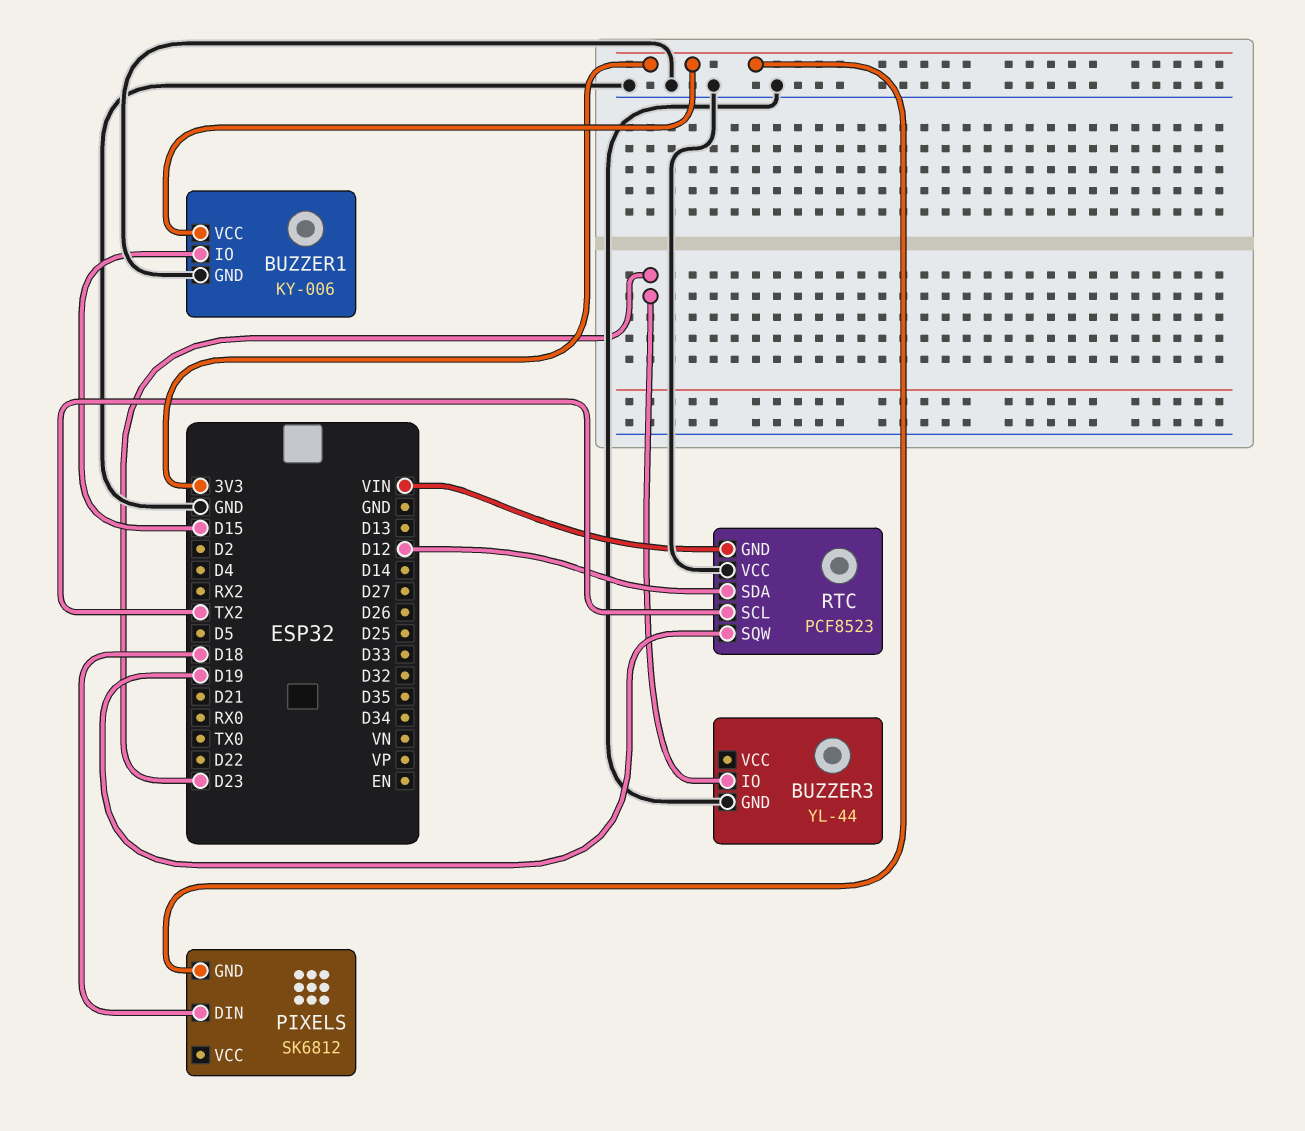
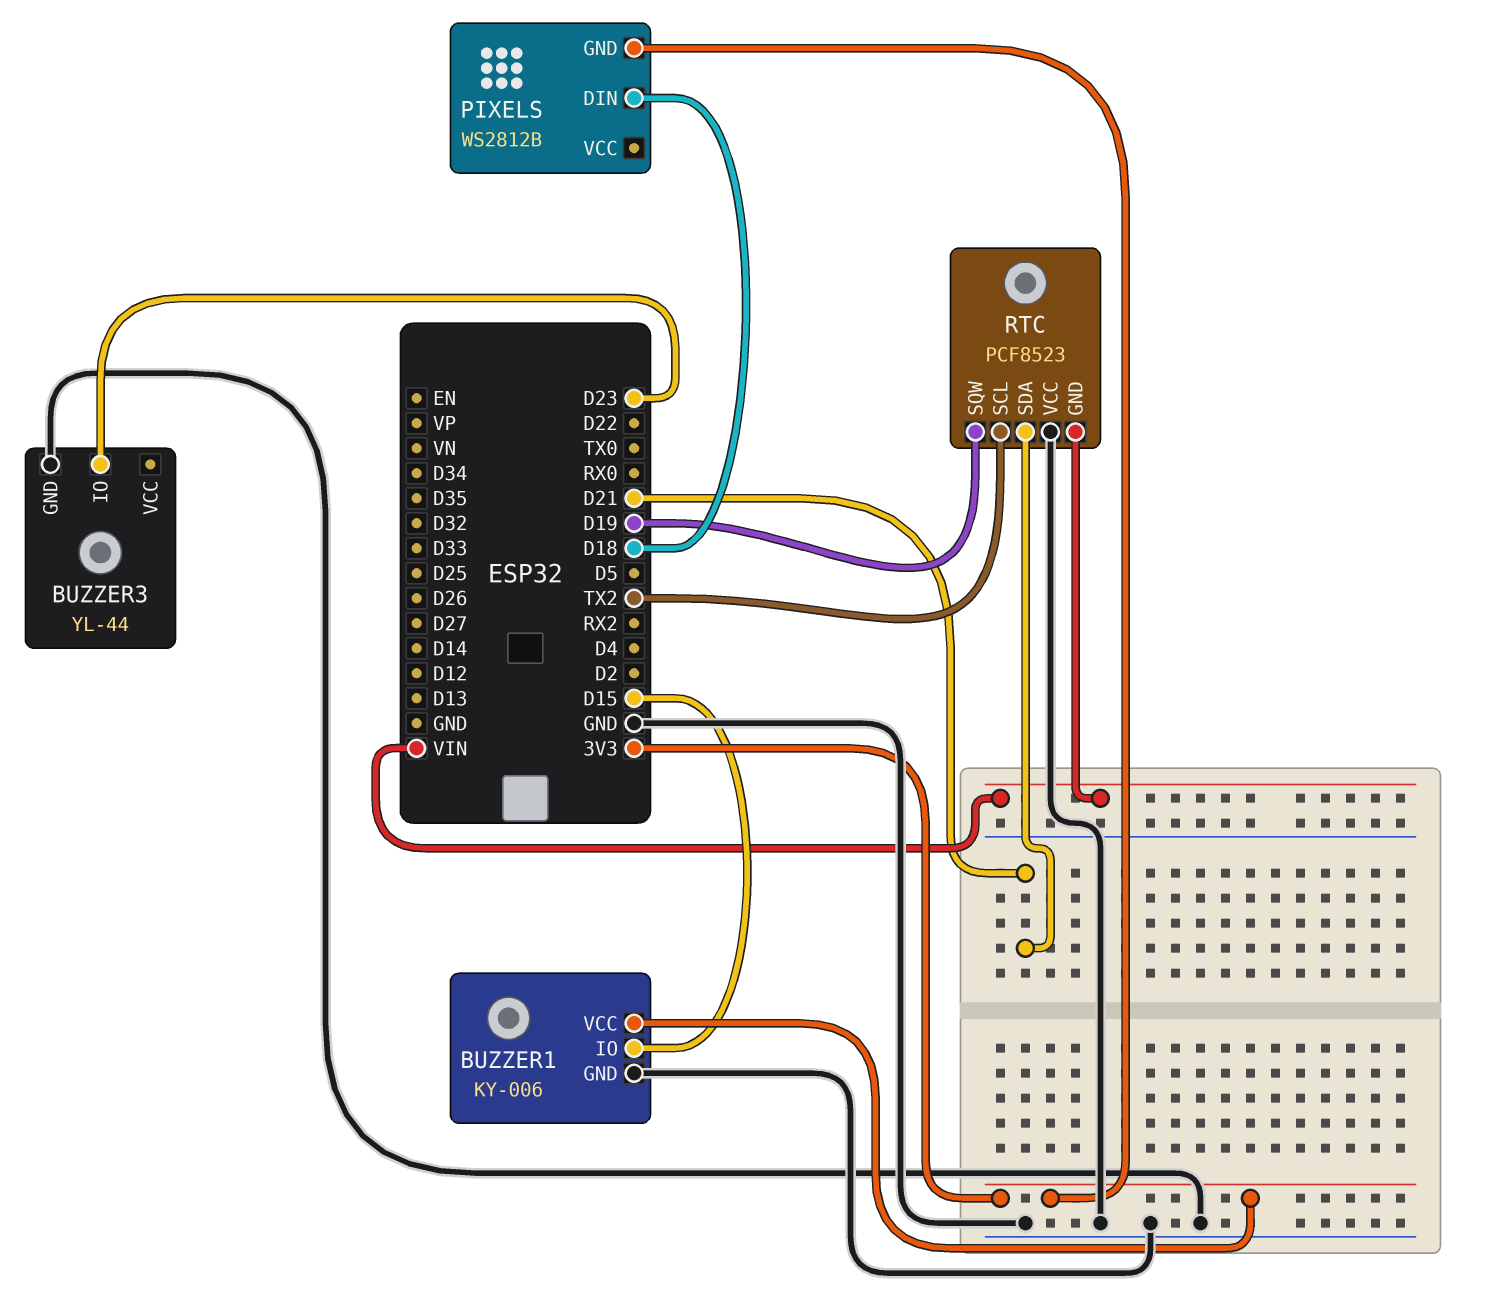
PIXELS: SK6812 -> WS2812B
RTC pin SDA: D12 -> D21

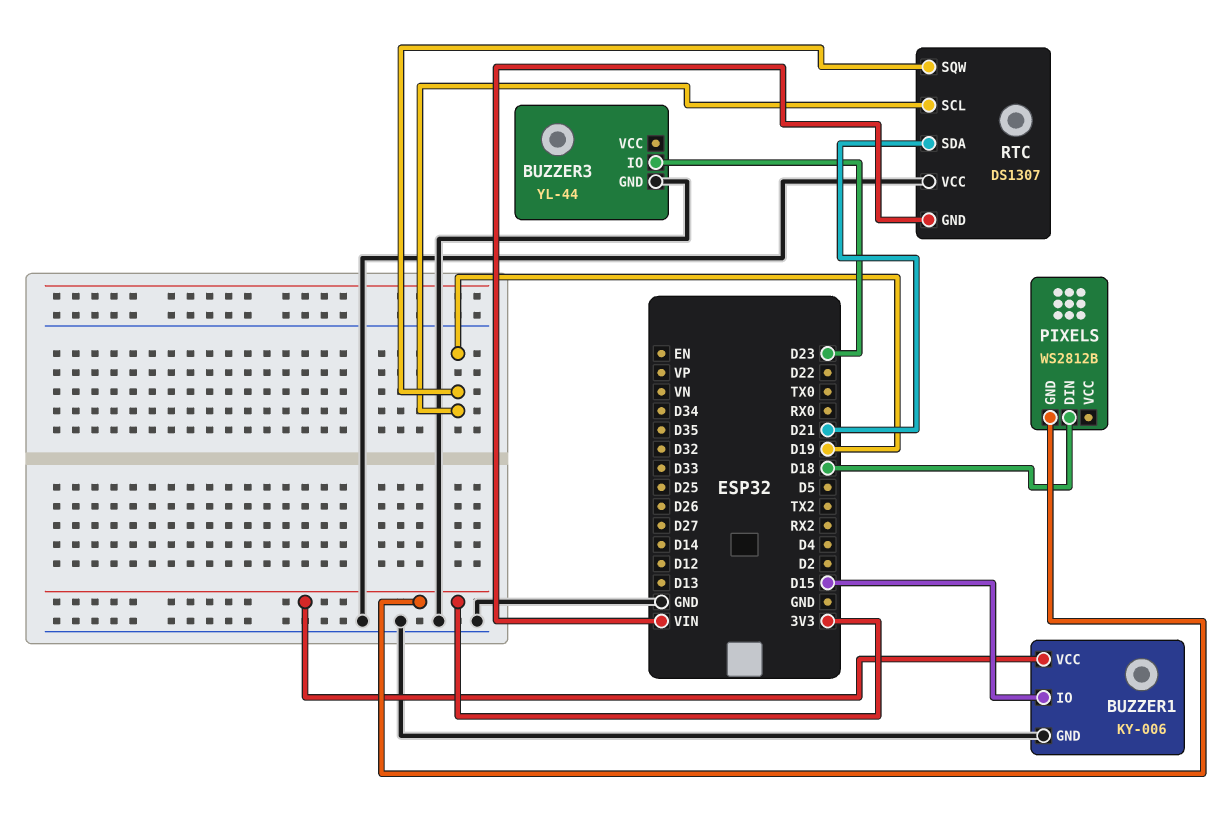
RTC: PCF8523 -> DS1307
RTC pin SCL: TX2 -> D19

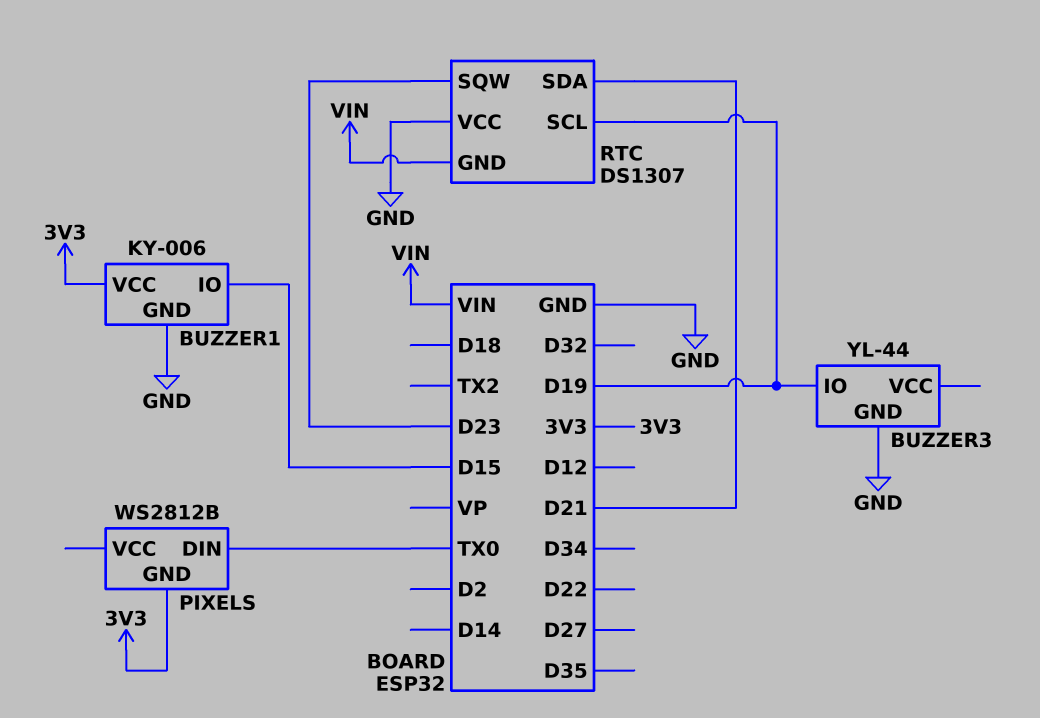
BUZZER3 pin IO: D23 -> D19
PIXELS pin DIN: D18 -> TX0
RTC pin SQW: D19 -> D23

